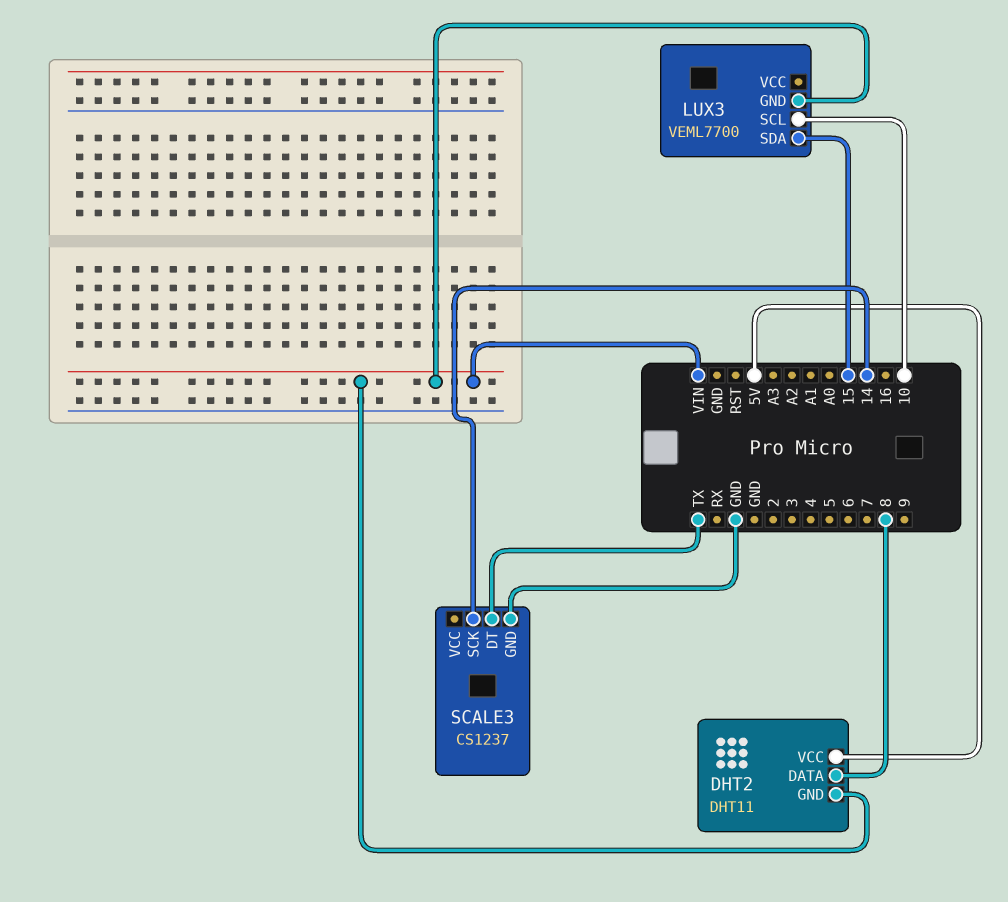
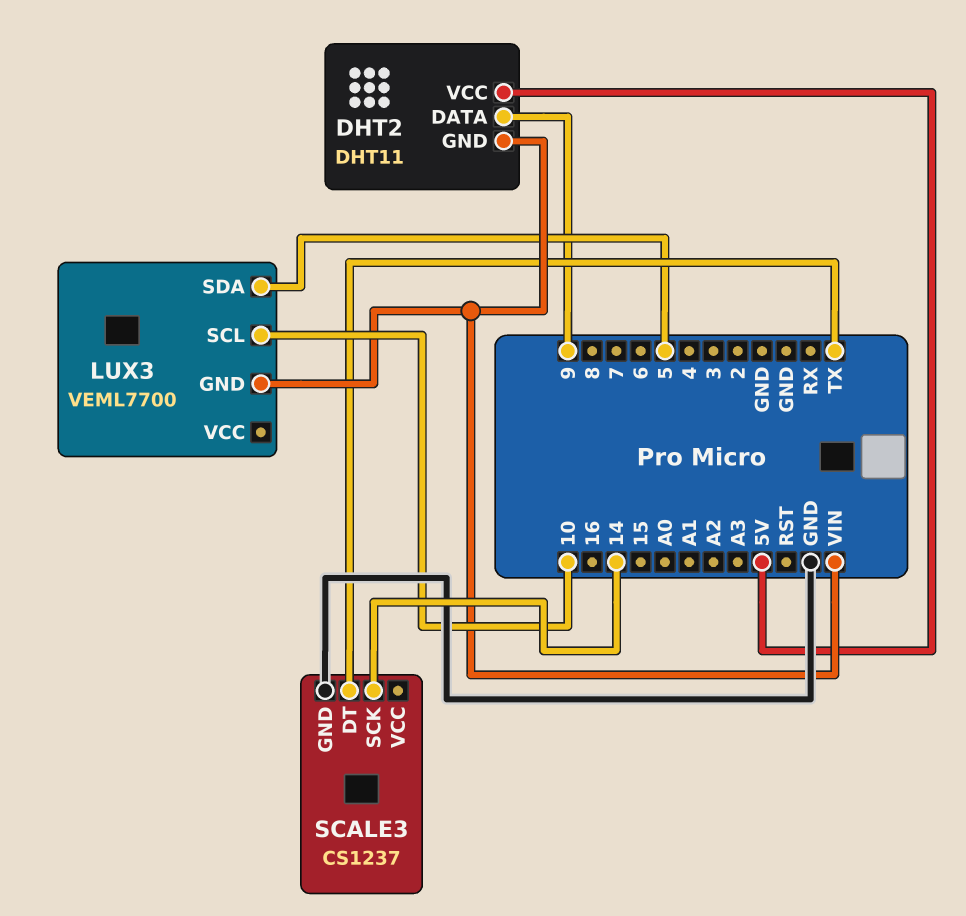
DHT2 pin DATA: 8 -> 9
LUX3 pin SDA: 15 -> 5

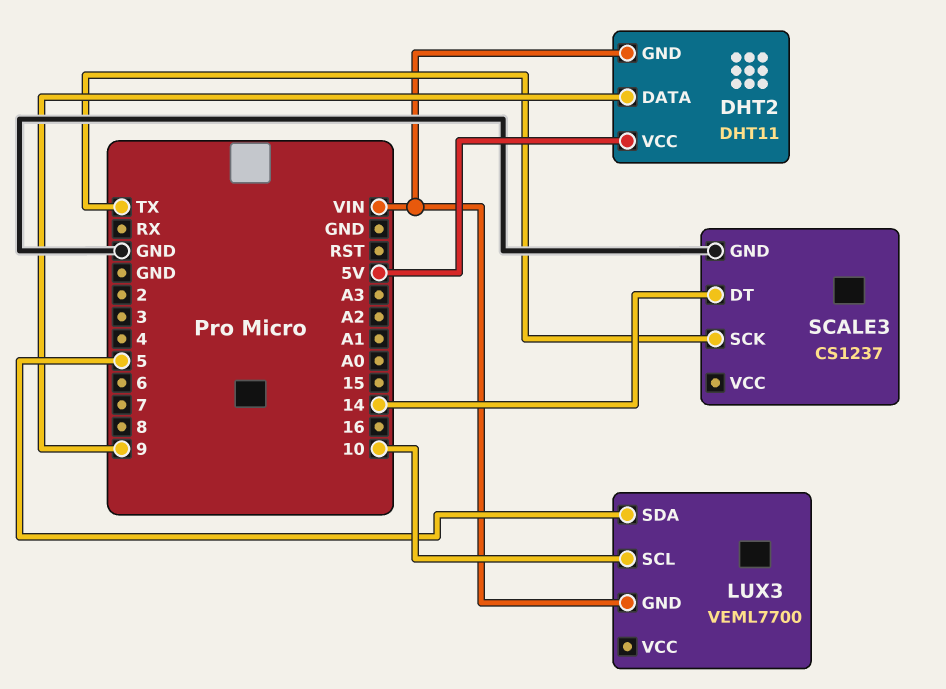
SCALE3 pin DT: TX -> 14
SCALE3 pin SCK: 14 -> TX

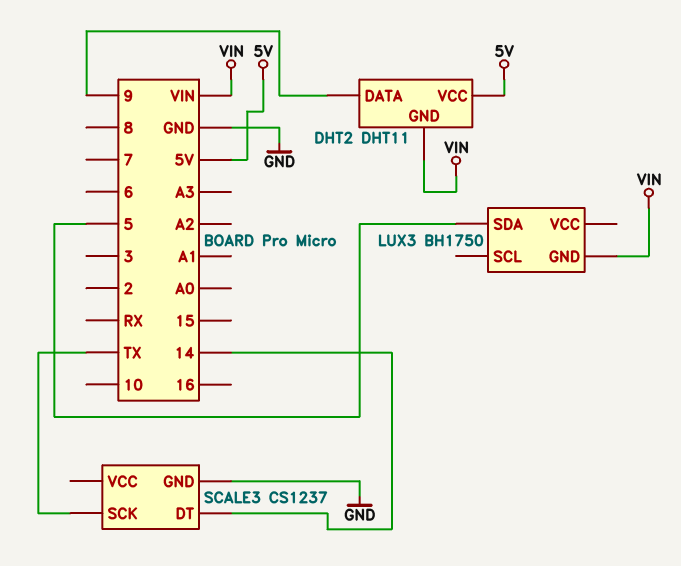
LUX3: VEML7700 -> BH1750
LUX3 pin SCL: 10 -> none

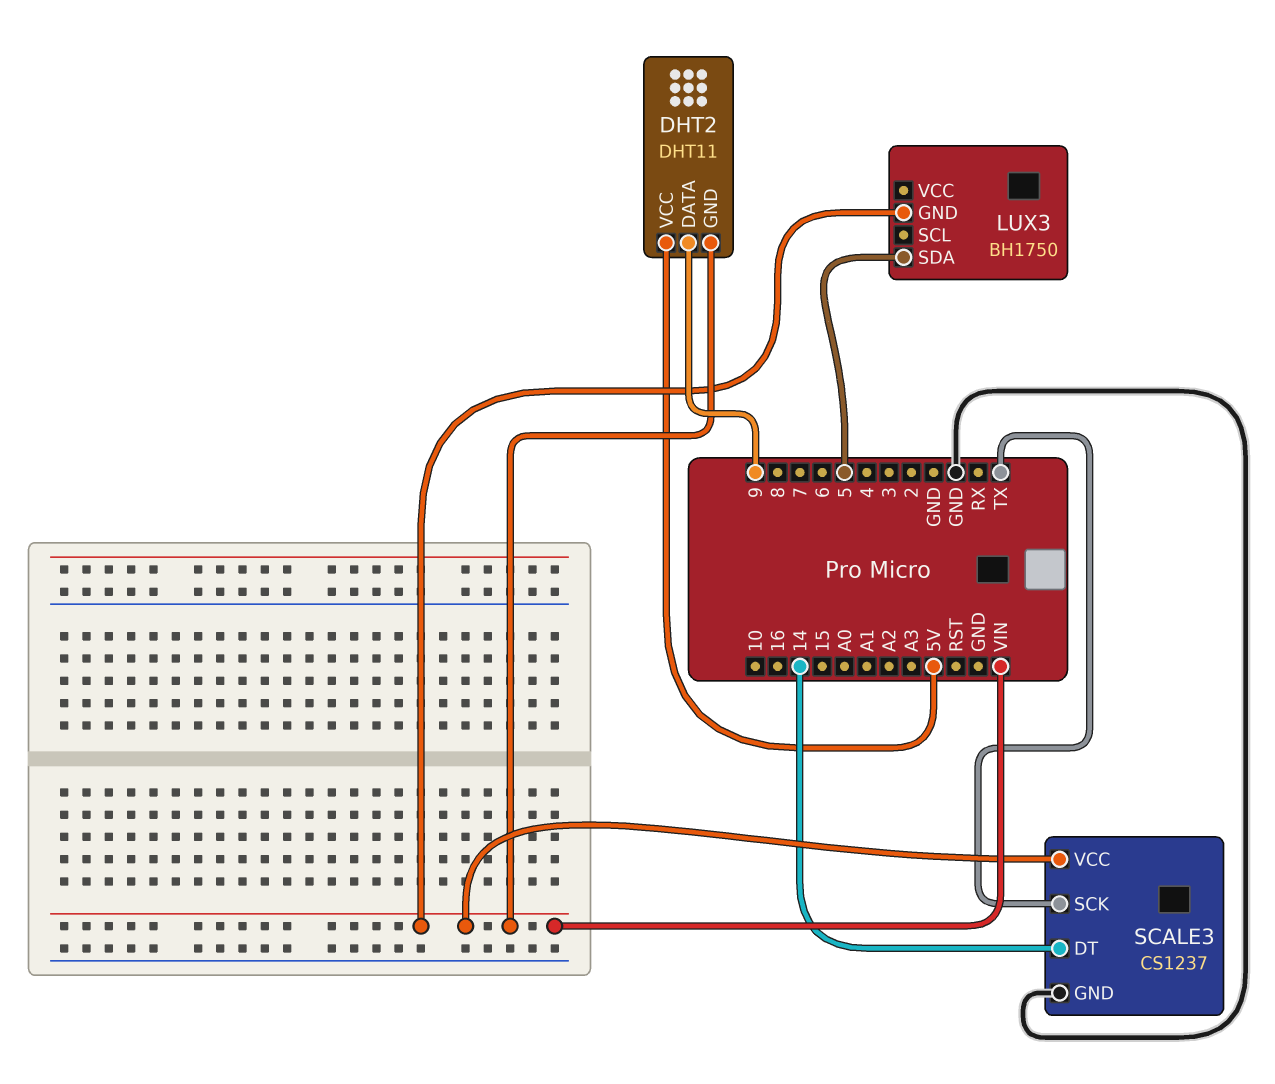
SCALE3 pin VCC: none -> VIN

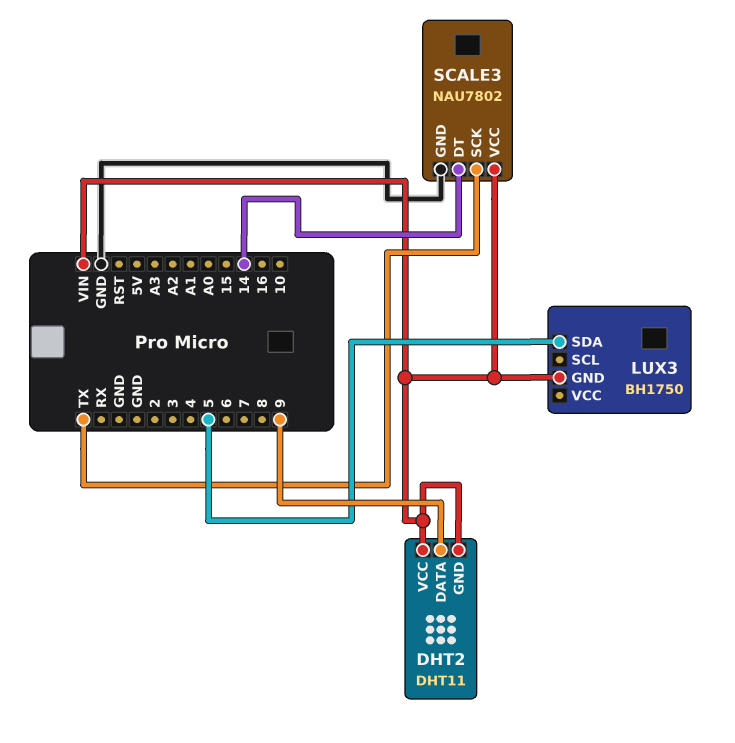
DHT2 pin VCC: 5V -> VIN
SCALE3: CS1237 -> NAU7802

